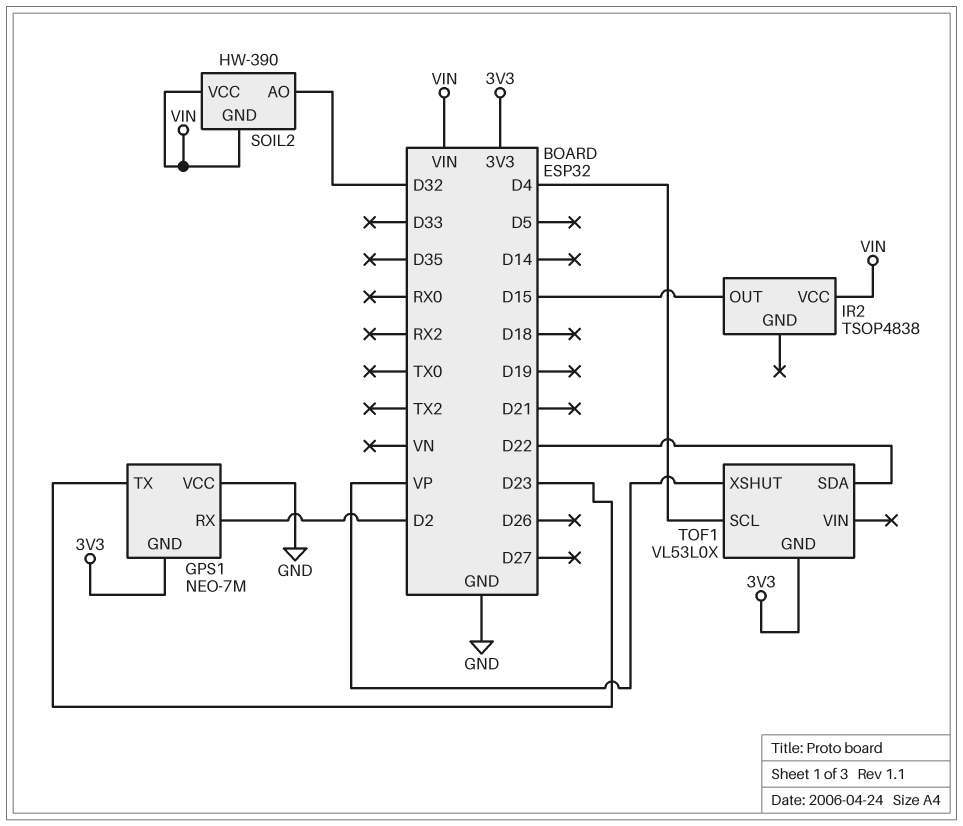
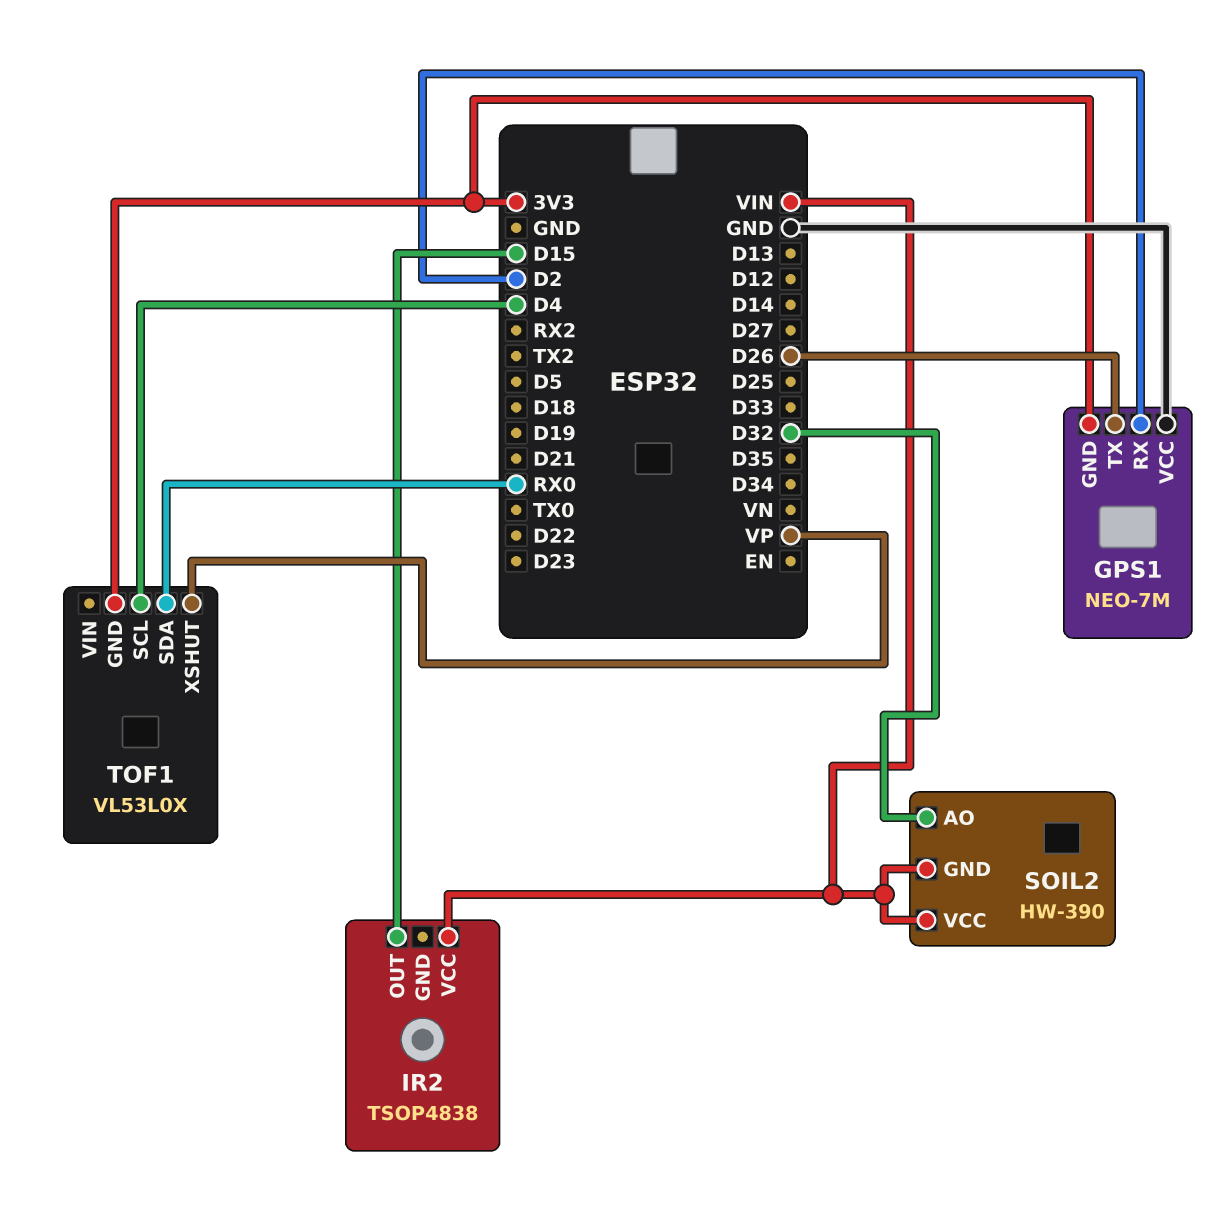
GPS1 pin TX: D23 -> D26
TOF1 pin SDA: D22 -> RX0

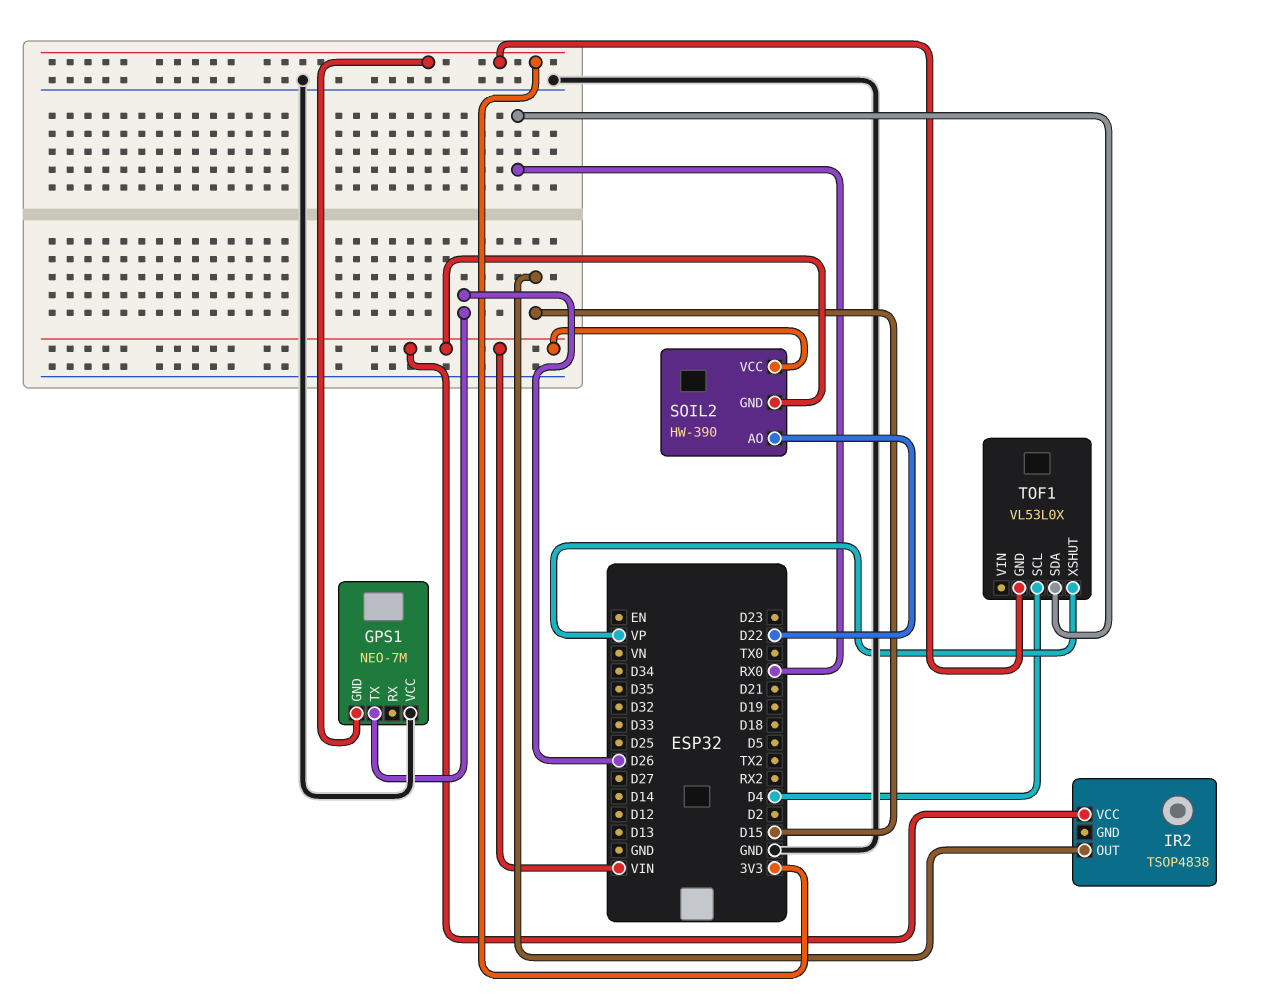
GPS1 pin RX: D2 -> none
SOIL2 pin AO: D32 -> D22

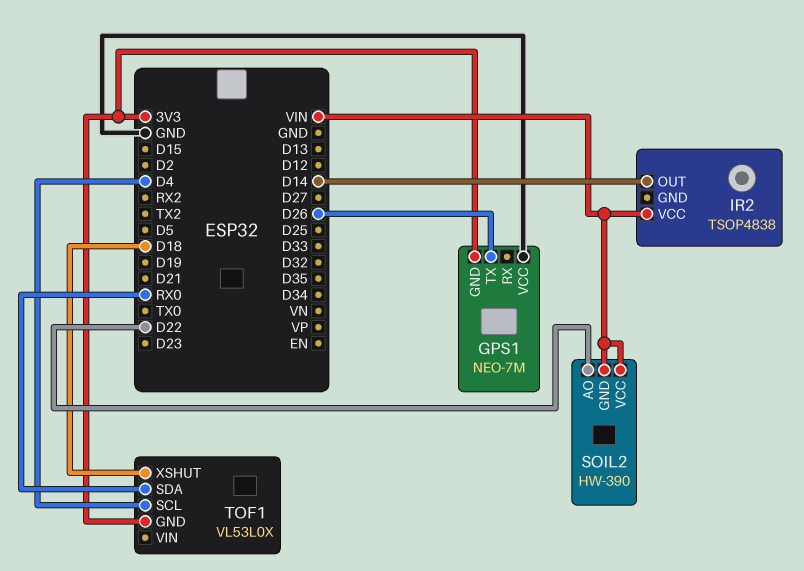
IR2 pin OUT: D15 -> D14
TOF1 pin XSHUT: VP -> D18

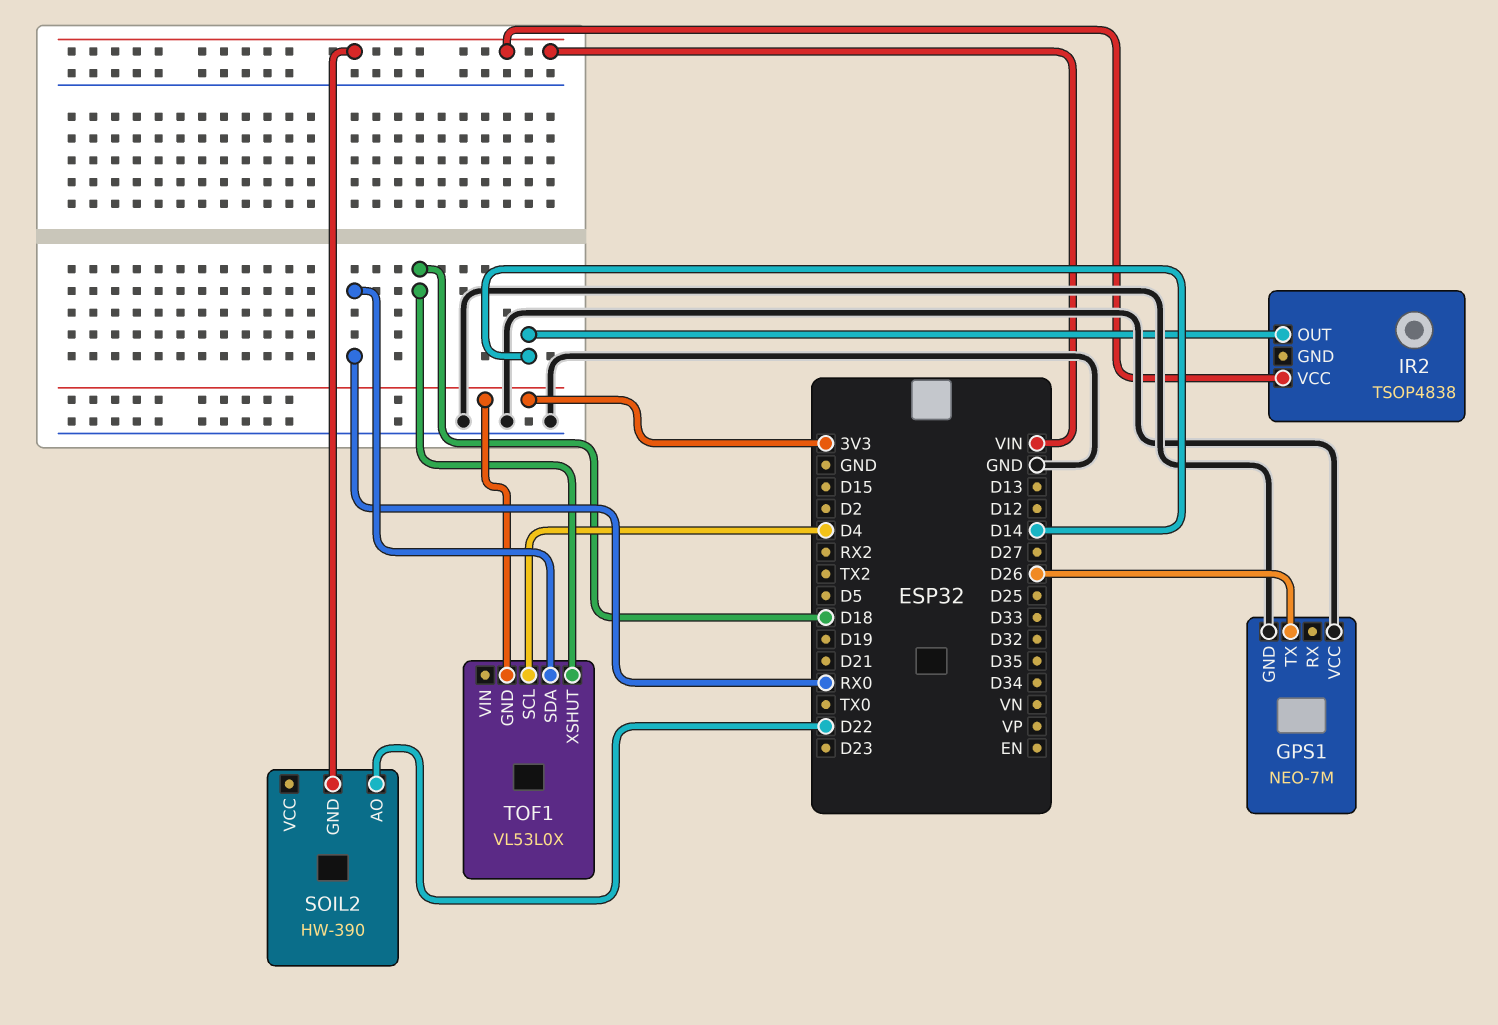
GPS1 pin GND: 3V3 -> GND
SOIL2 pin VCC: VIN -> none

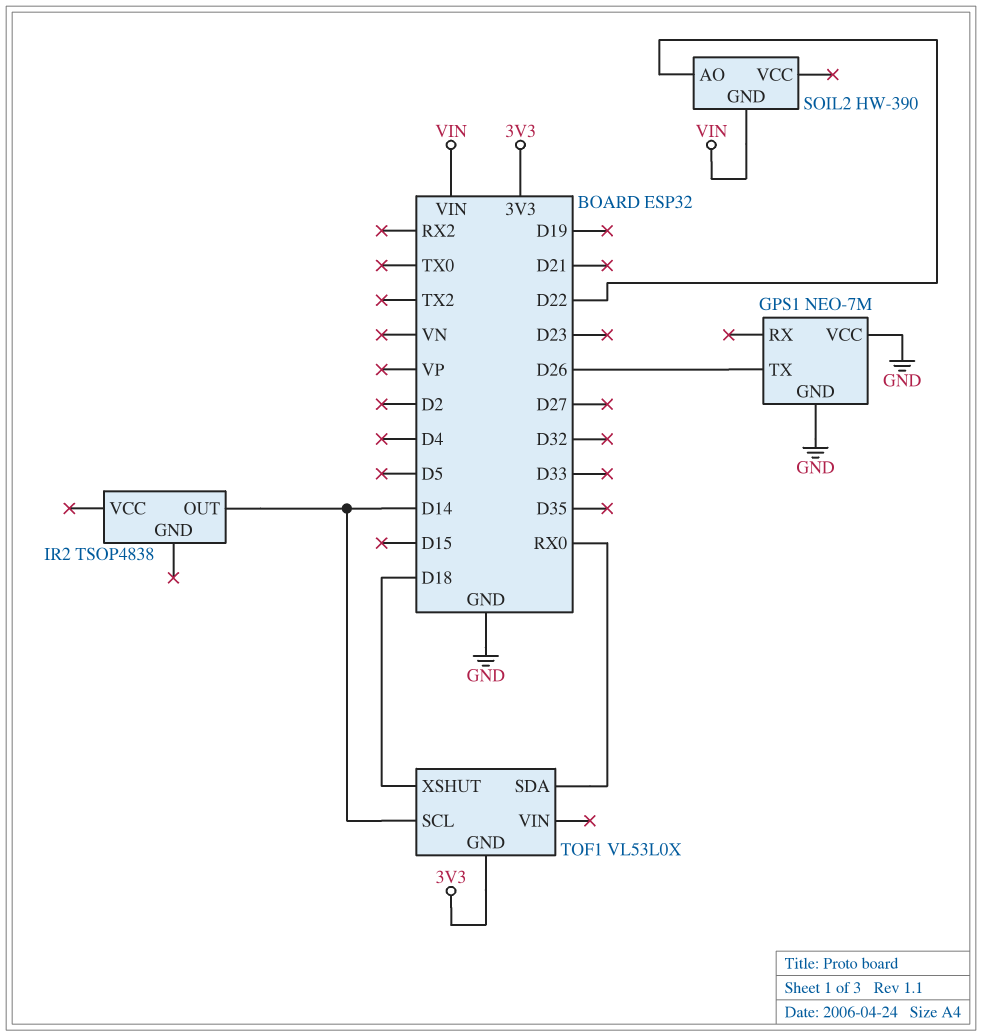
IR2 pin VCC: VIN -> none
TOF1 pin SCL: D4 -> D14

